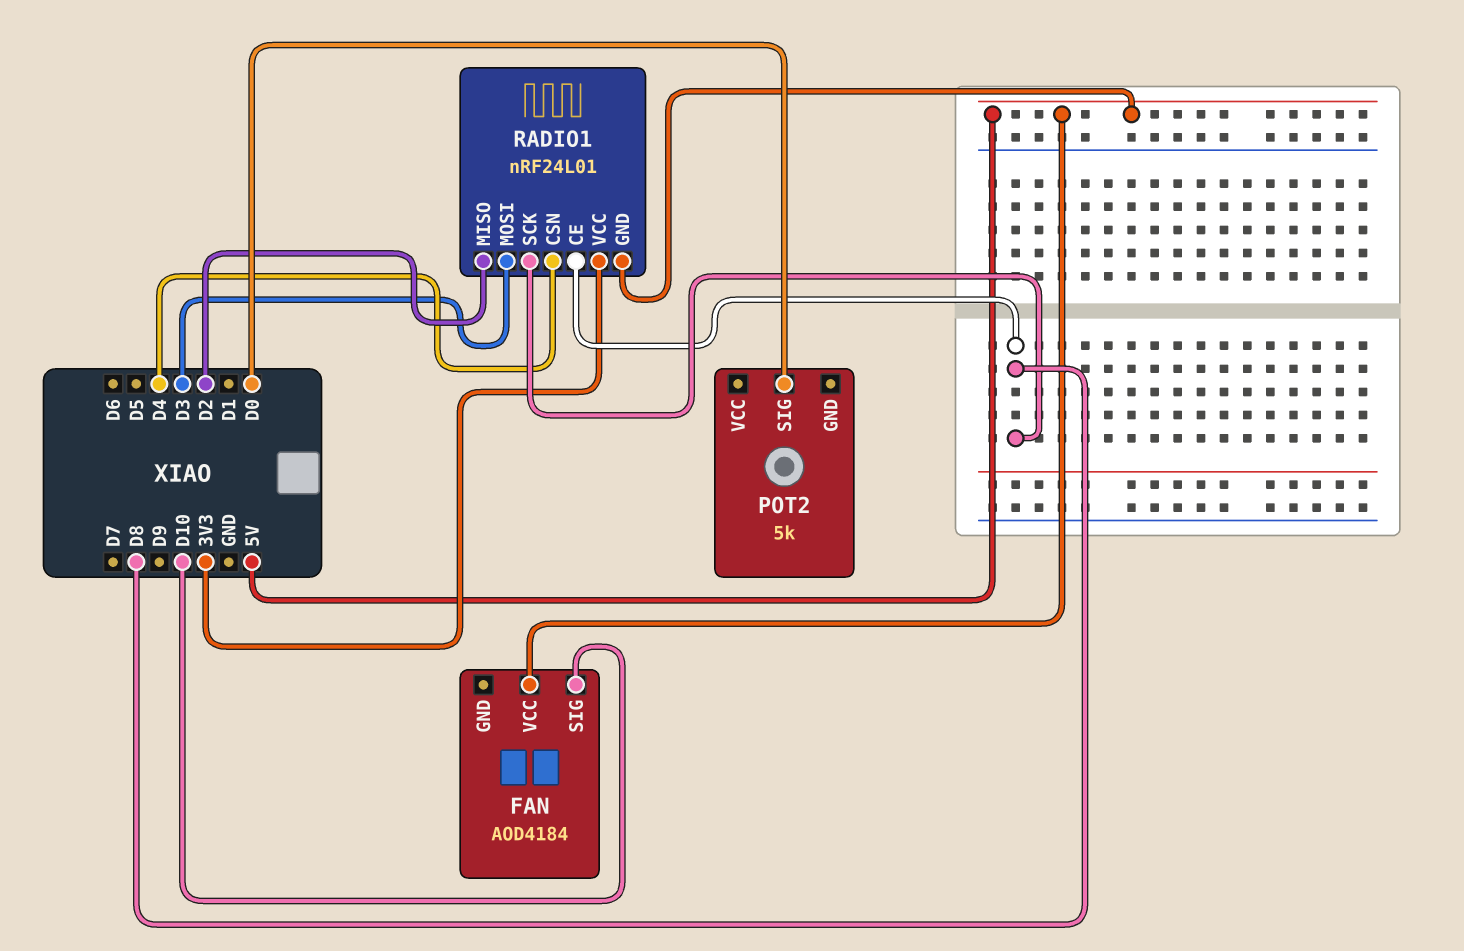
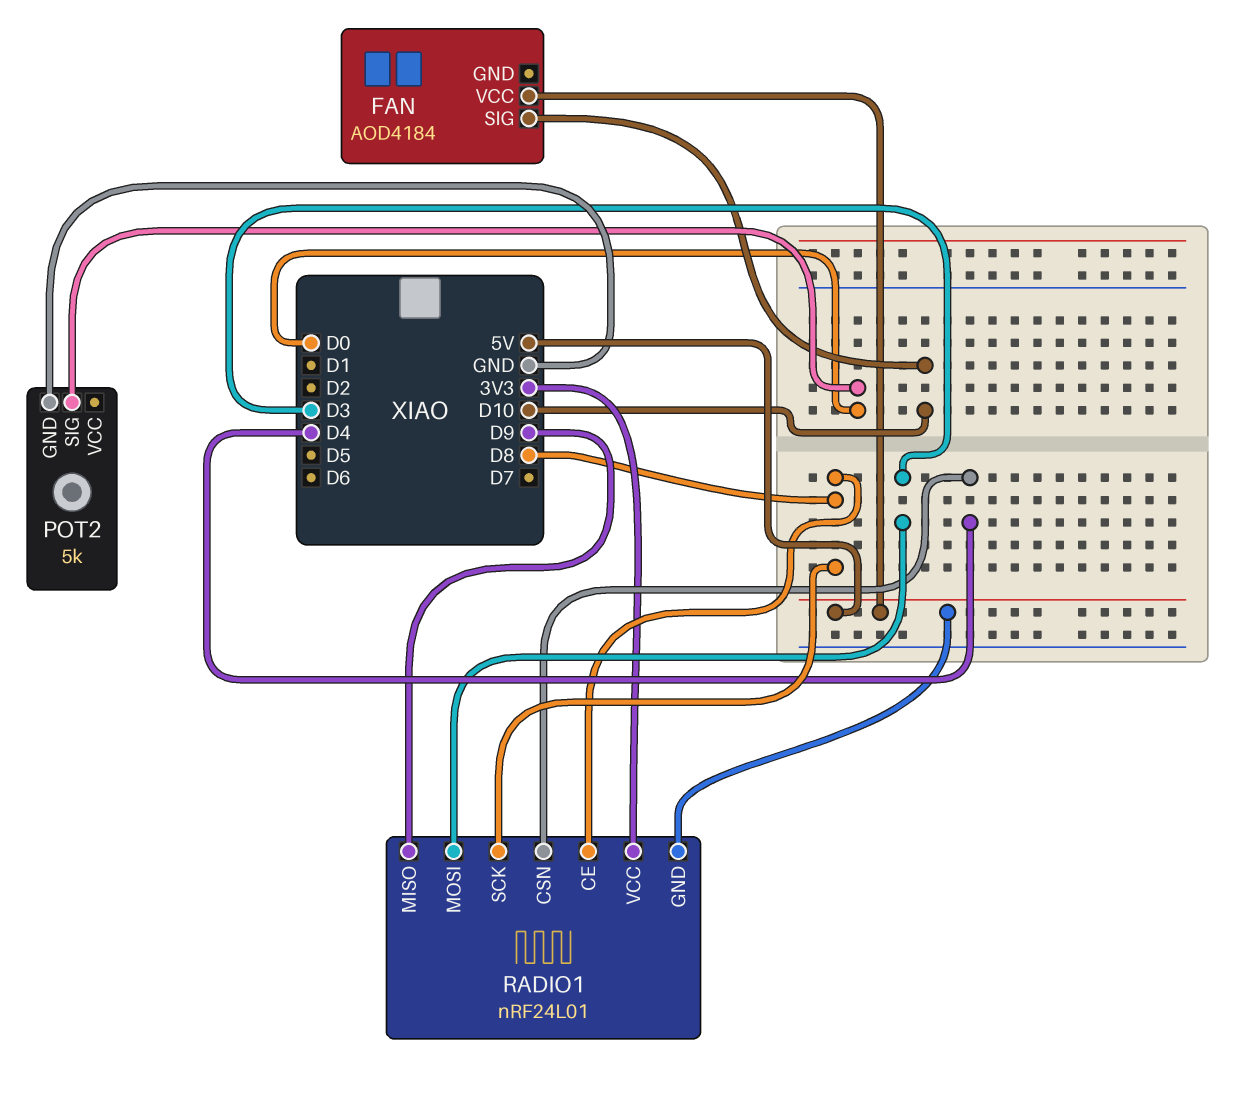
POT2 pin GND: none -> GND
RADIO1 pin MISO: D2 -> D9

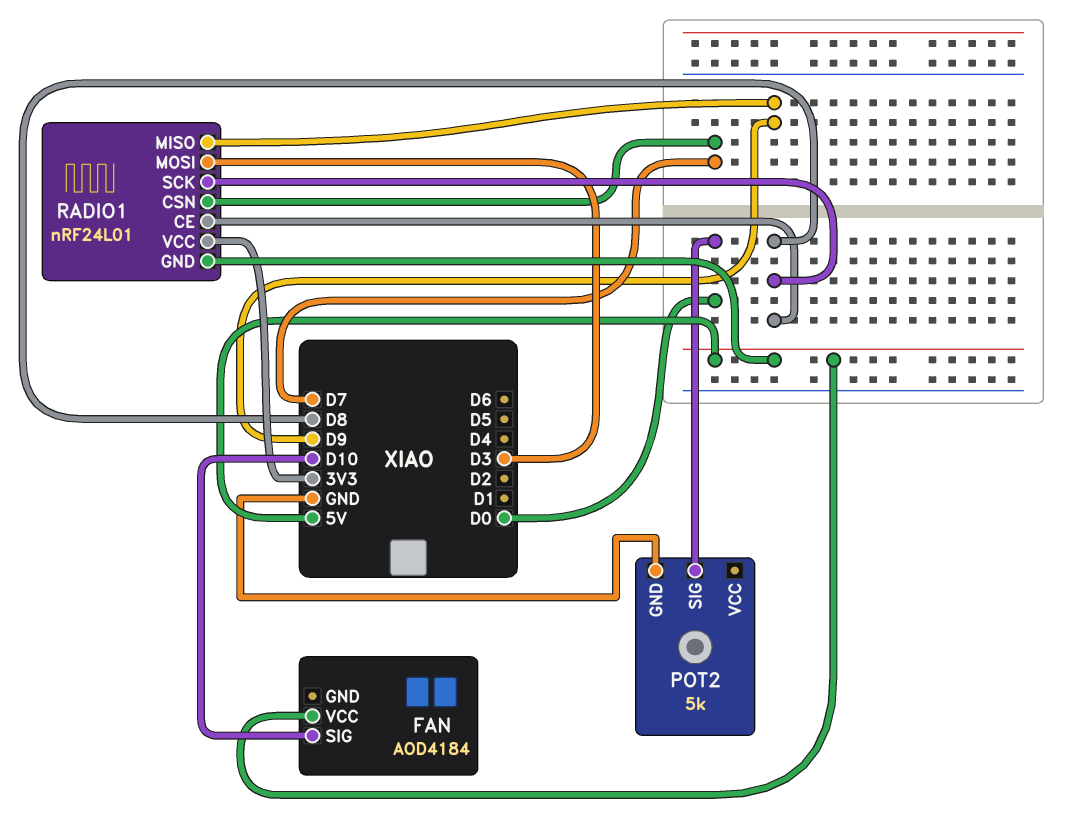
RADIO1 pin CSN: D4 -> D7

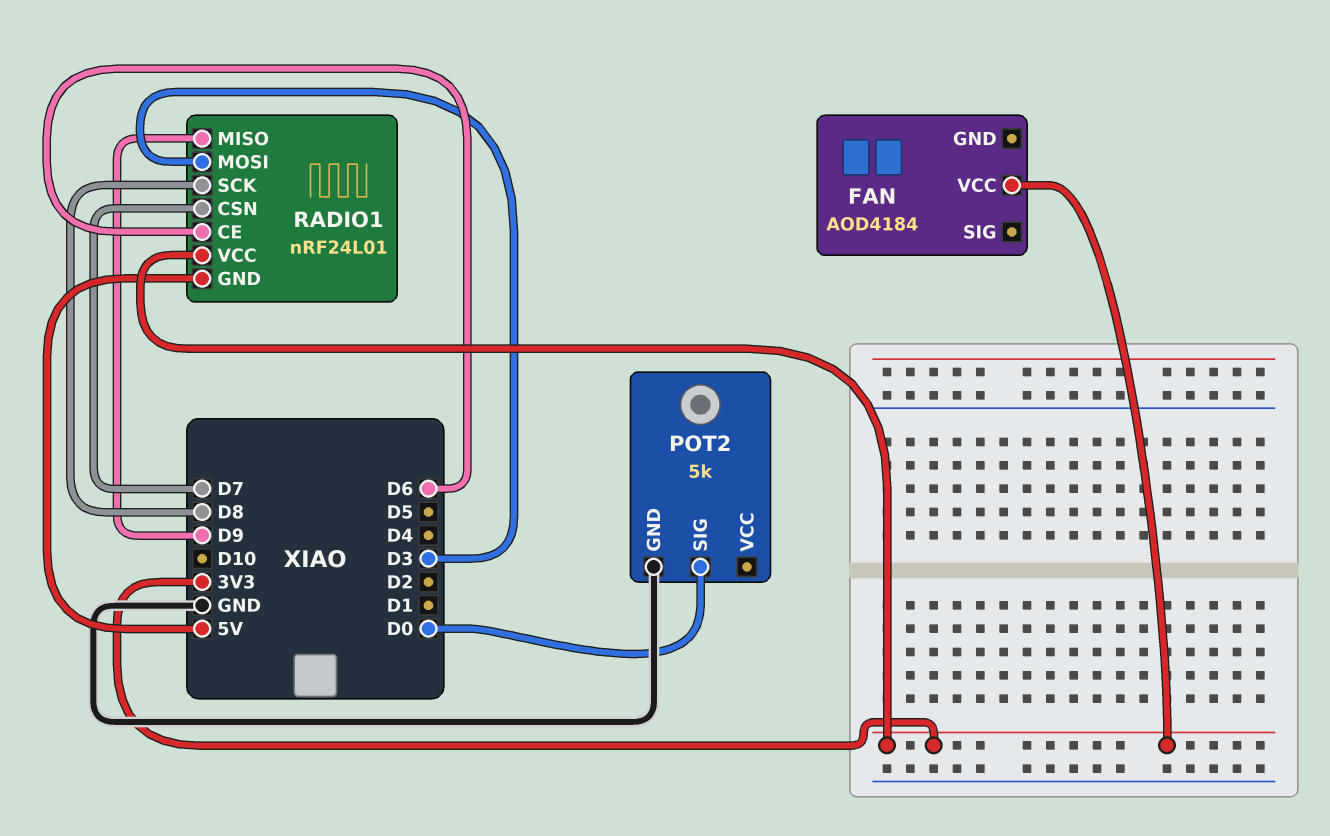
FAN pin SIG: D10 -> none
FAN pin VCC: 5V -> 3V3
RADIO1 pin CE: D8 -> D6

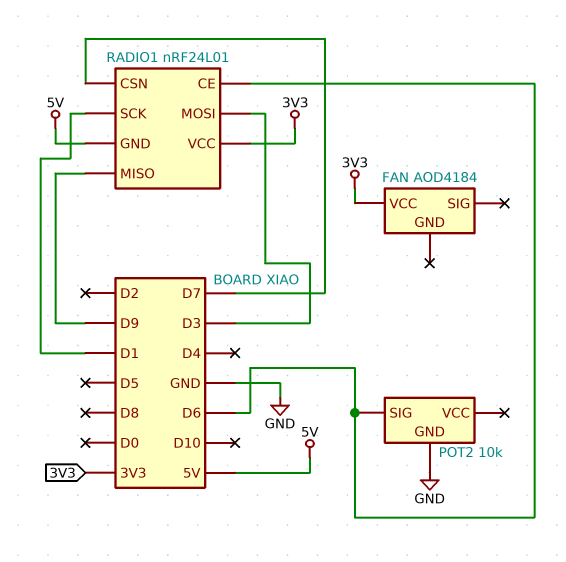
POT2: 5k -> 10k
POT2 pin SIG: D0 -> D6
RADIO1 pin SCK: D8 -> D1

